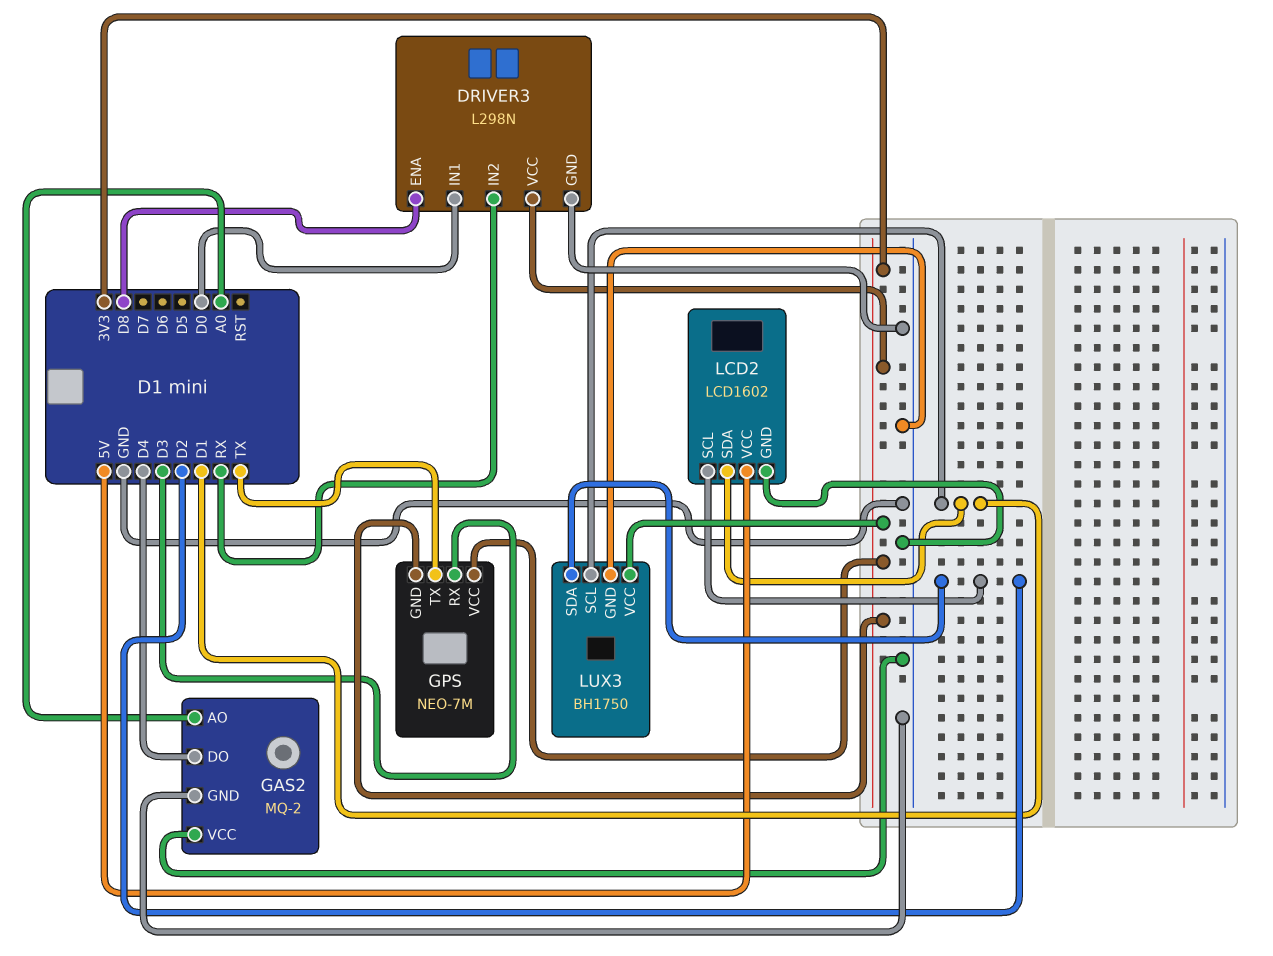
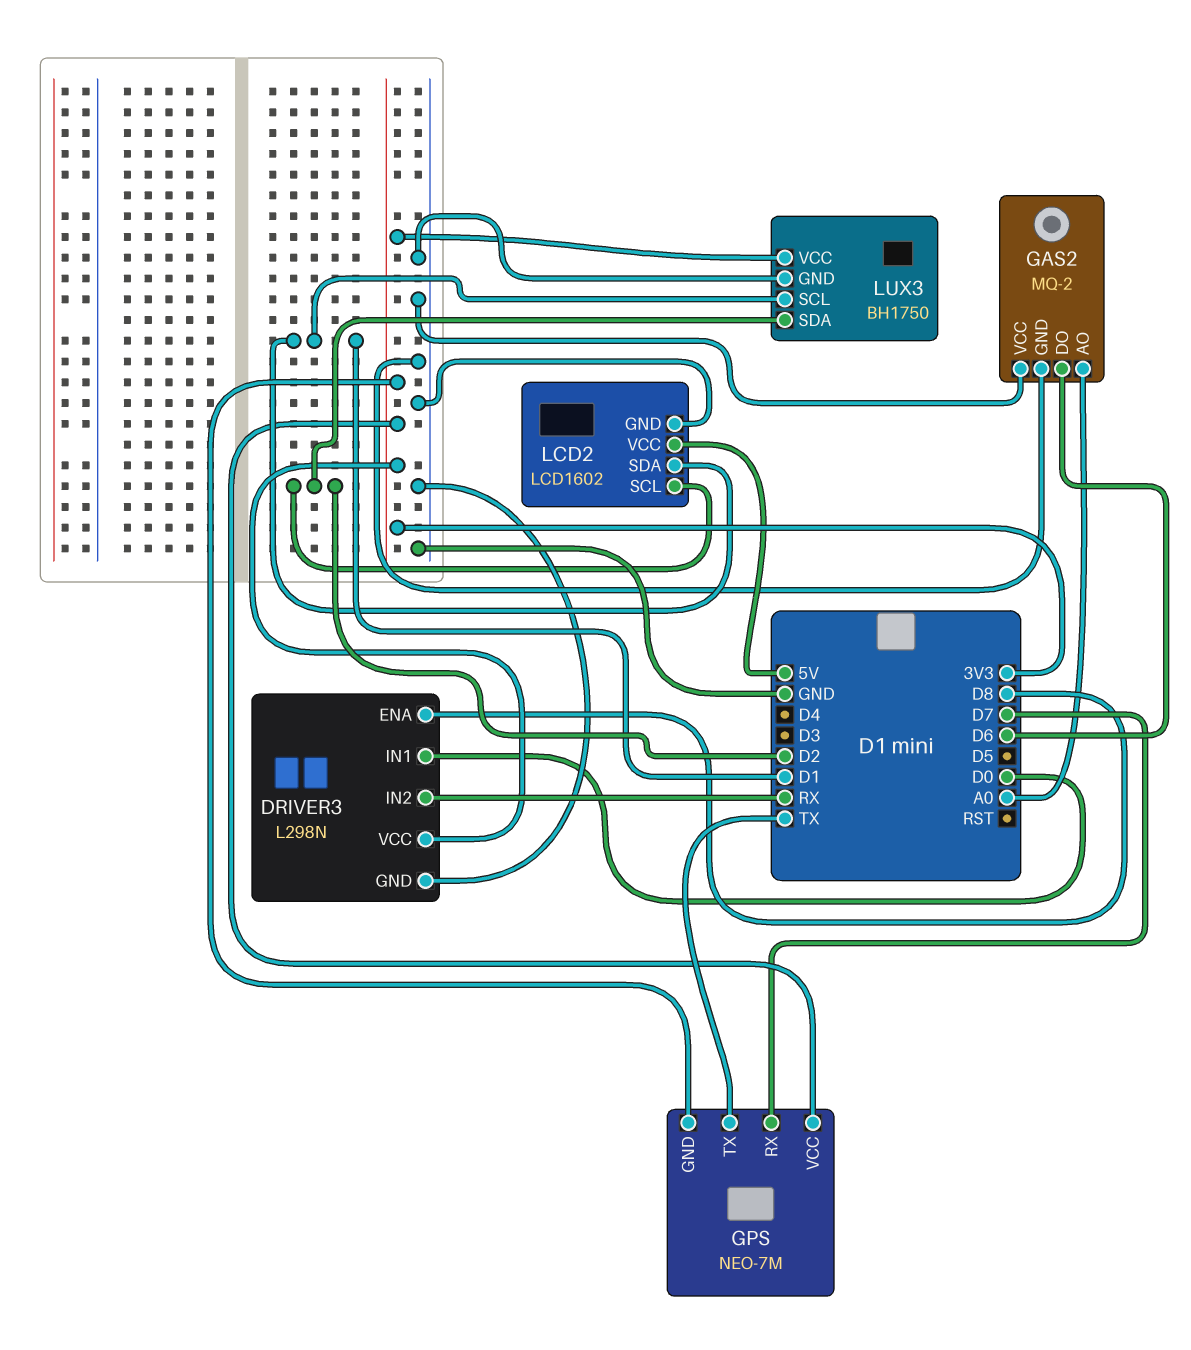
GAS2 pin DO: D4 -> D6
GPS pin RX: D3 -> D7

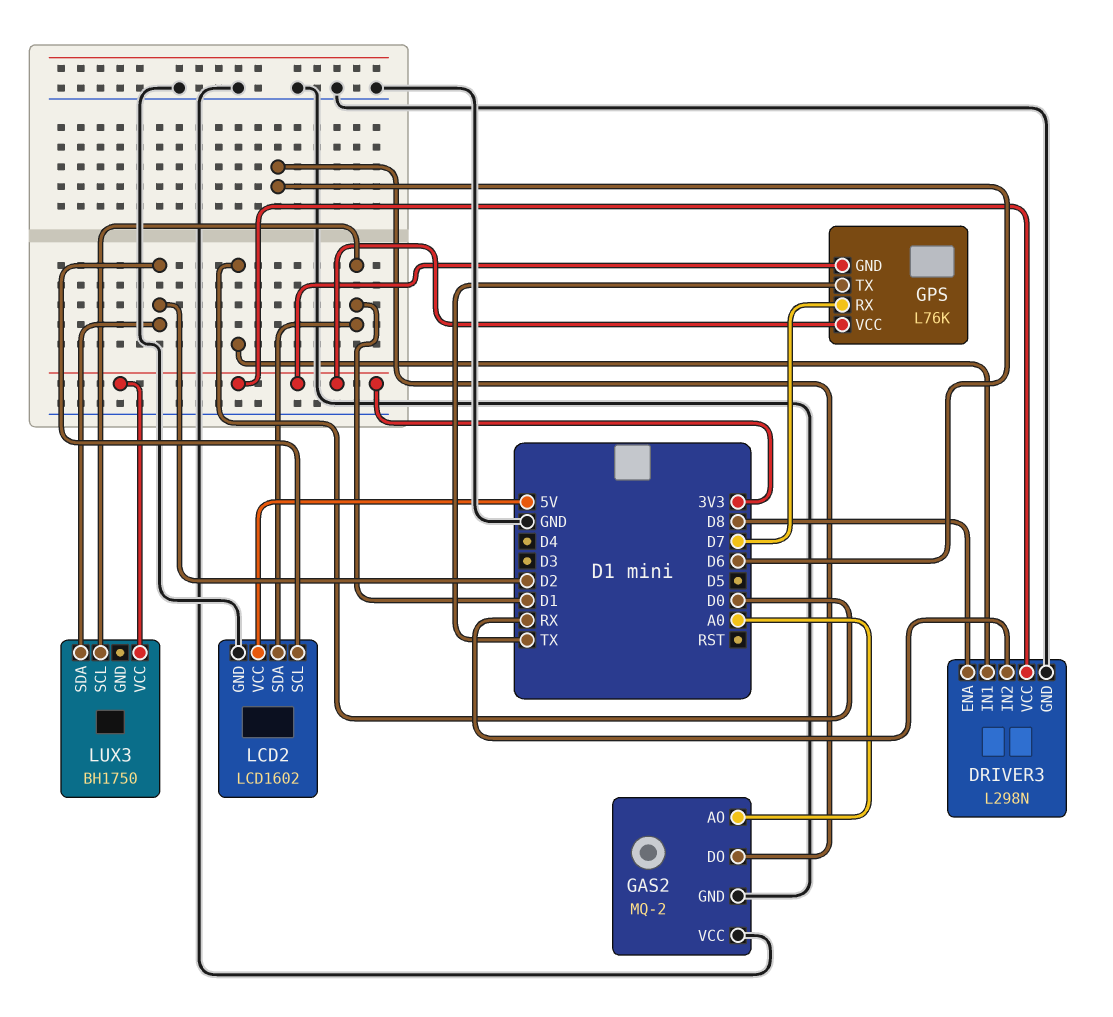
GPS: NEO-7M -> L76K
LUX3 pin GND: GND -> none

